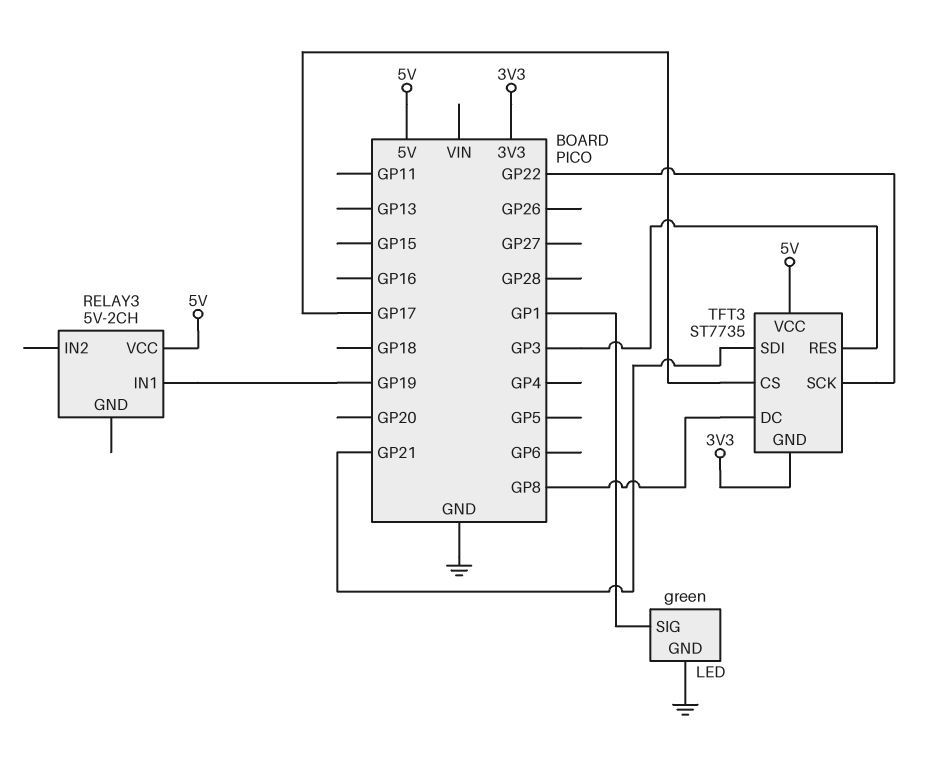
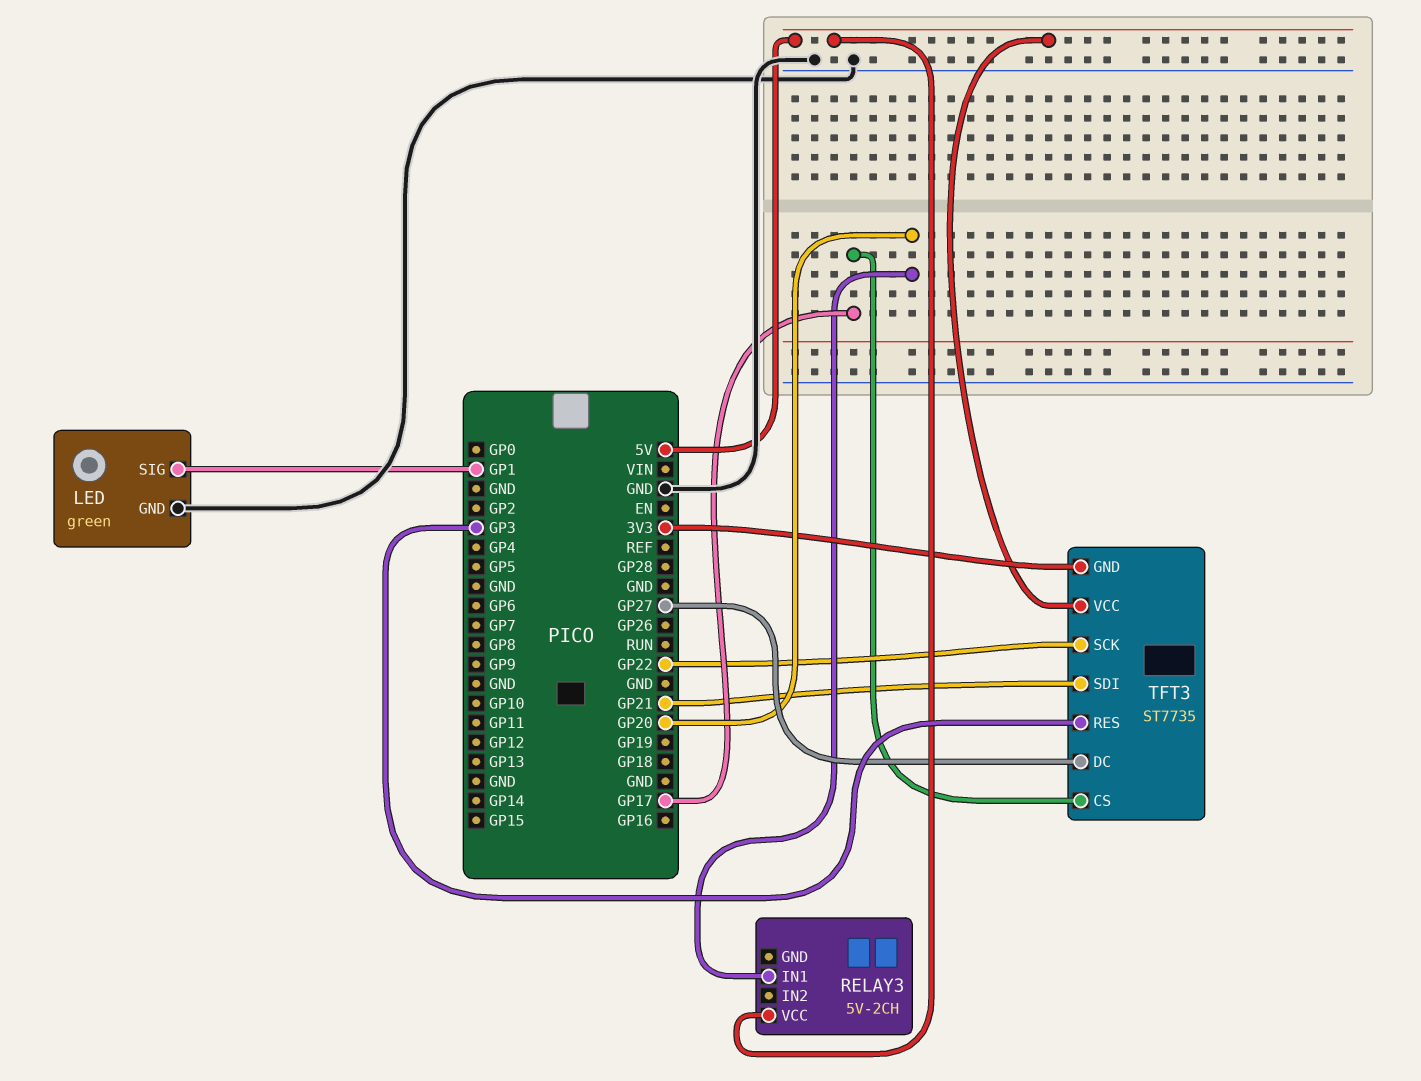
RELAY3 pin IN1: GP19 -> GP20
TFT3 pin DC: GP8 -> GP27

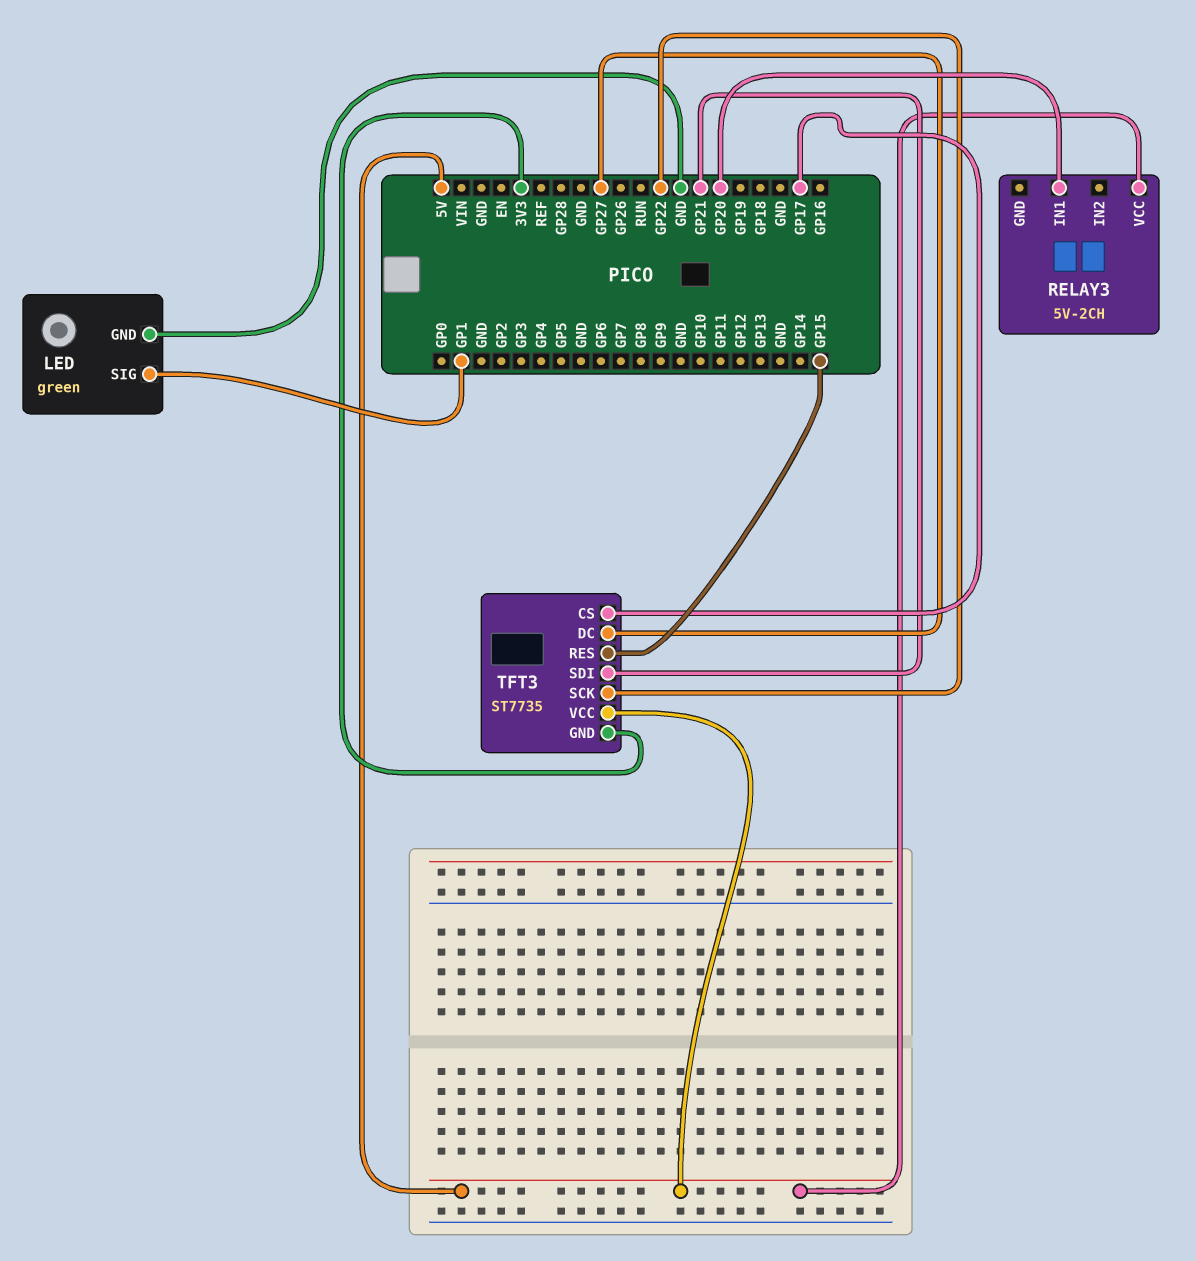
TFT3 pin RES: GP3 -> GP15

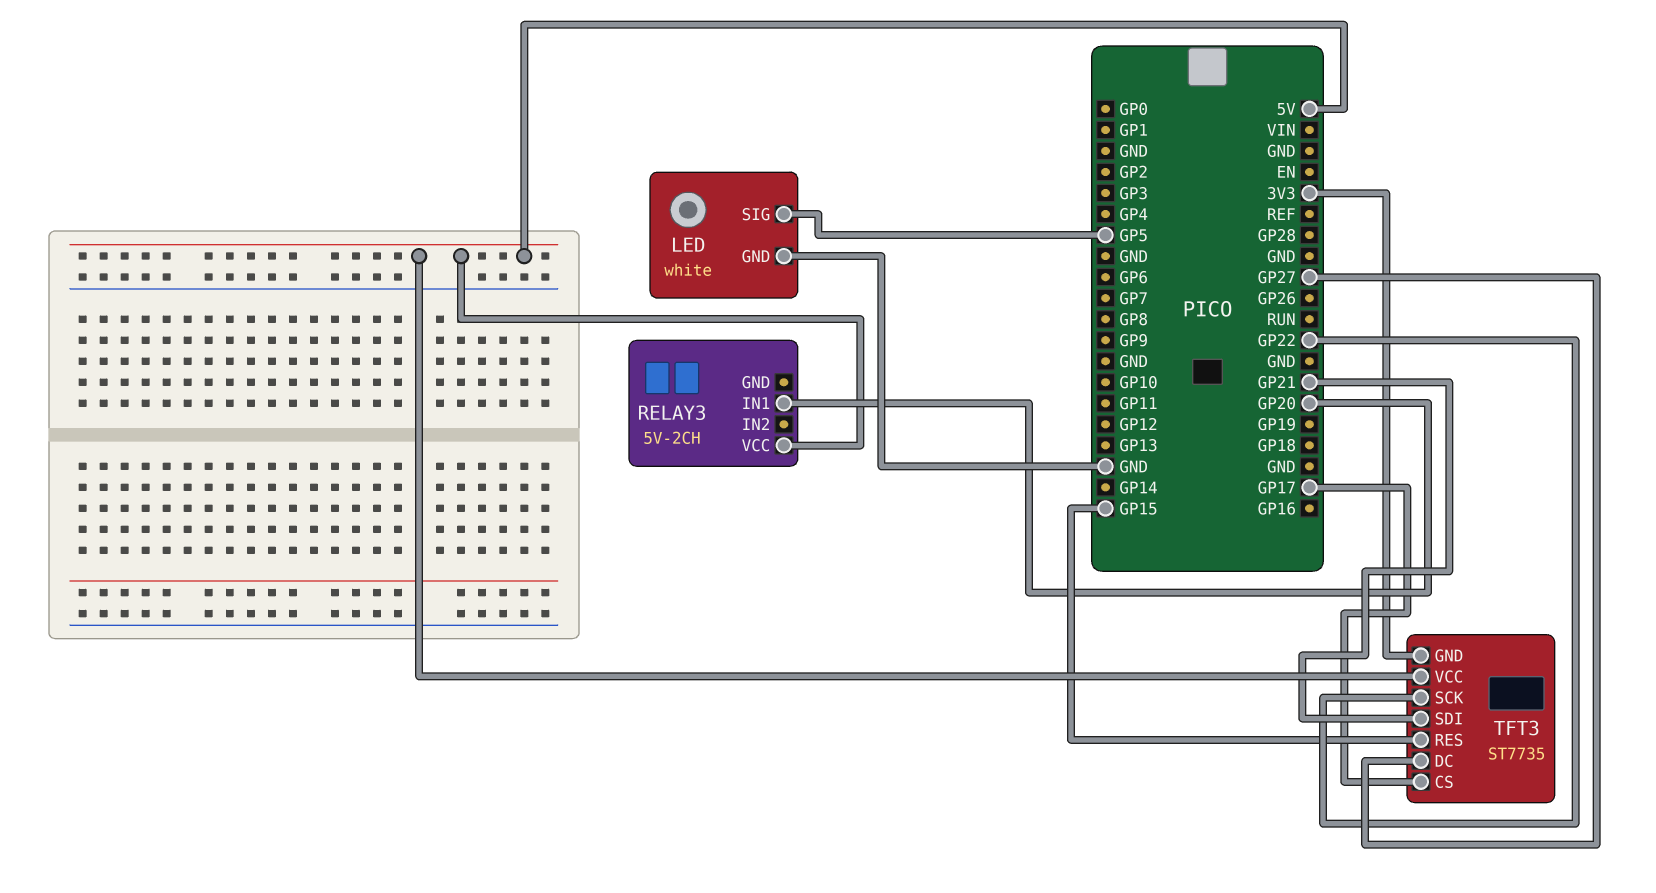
LED: green -> white
LED pin SIG: GP1 -> GP5

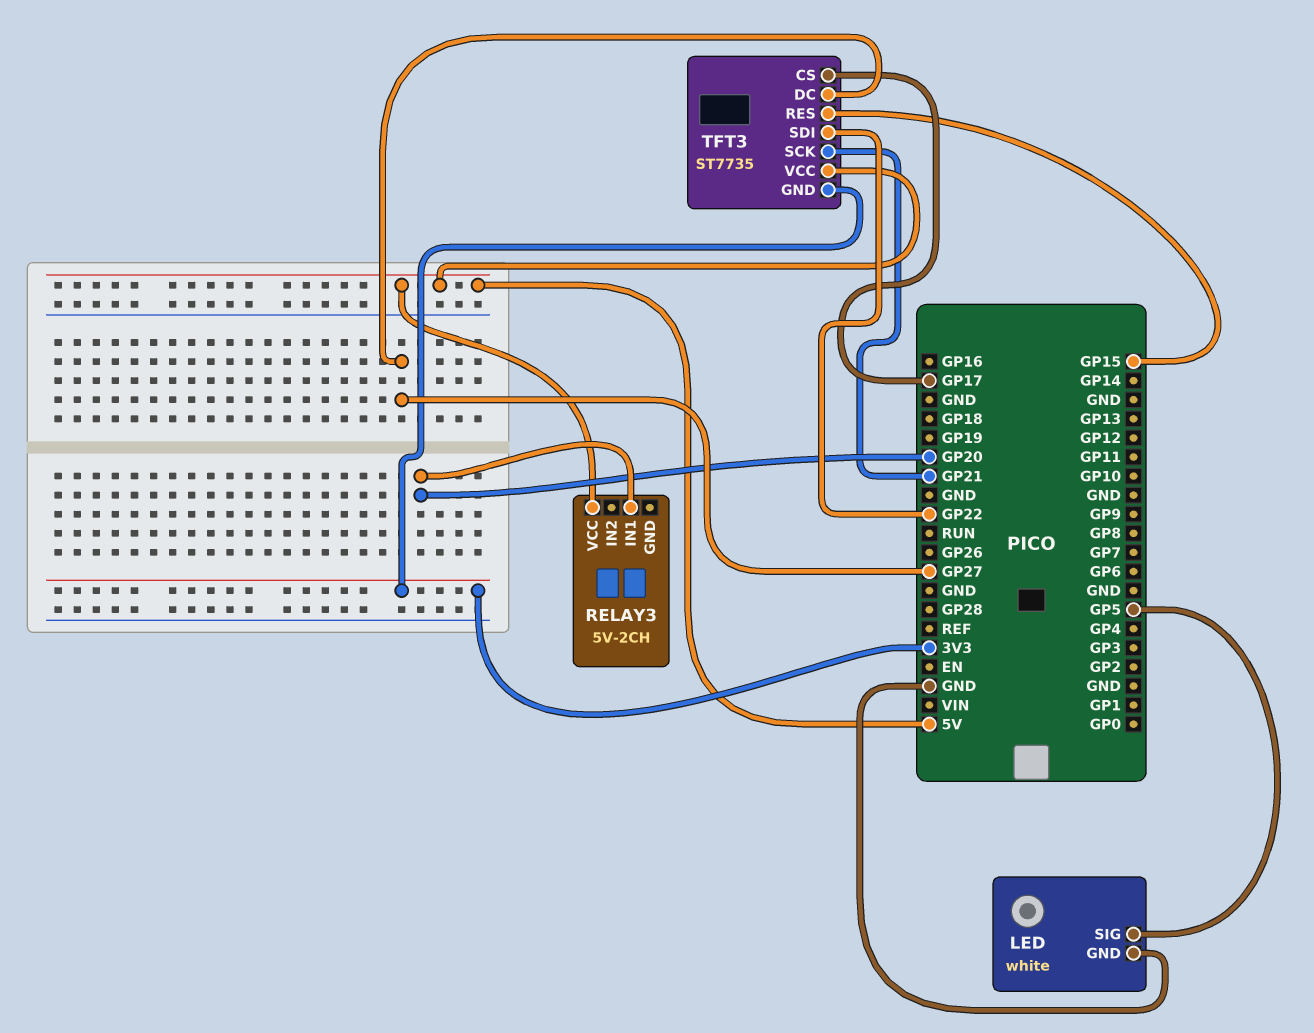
TFT3 pin SCK: GP22 -> GP21
TFT3 pin SDI: GP21 -> GP22

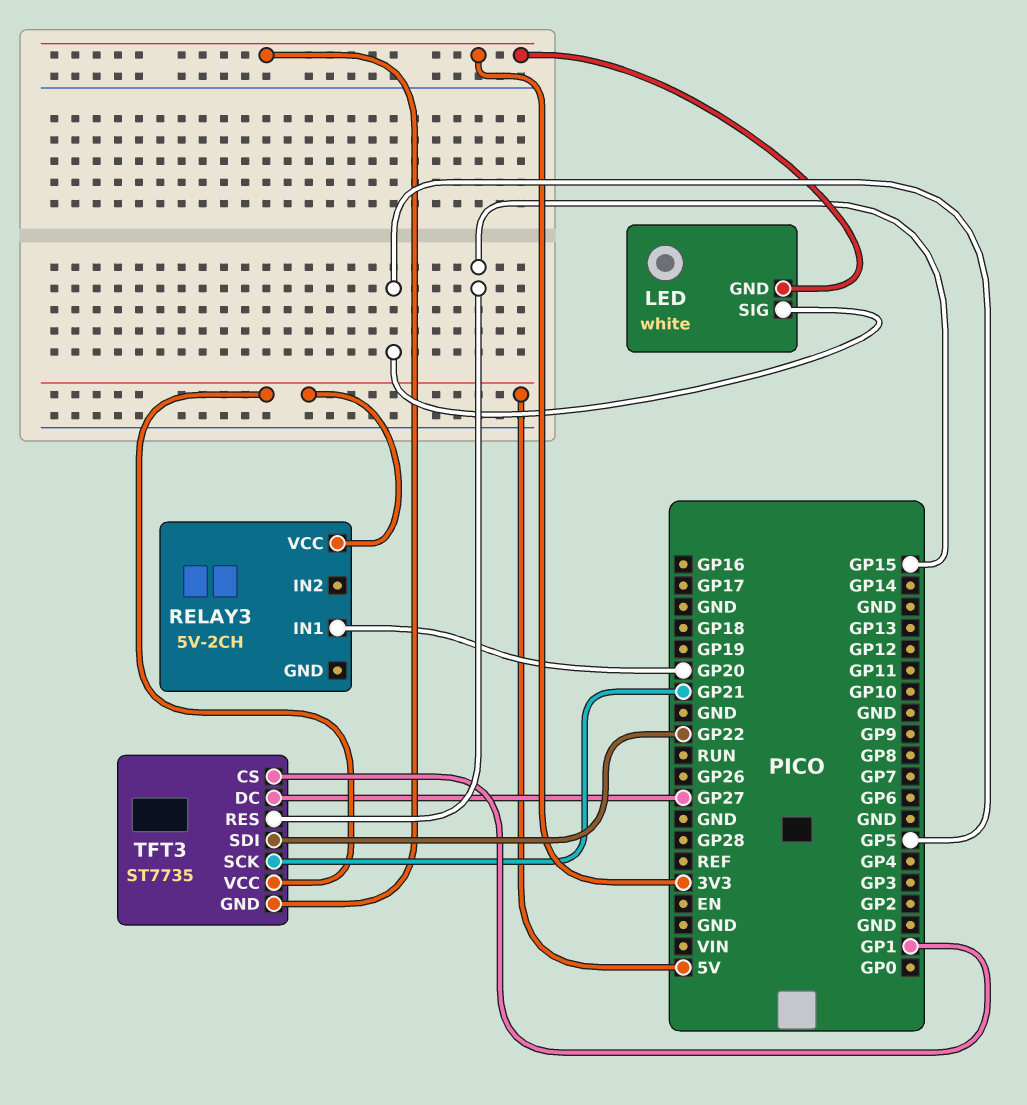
LED pin GND: GND -> 3V3
TFT3 pin CS: GP17 -> GP1

